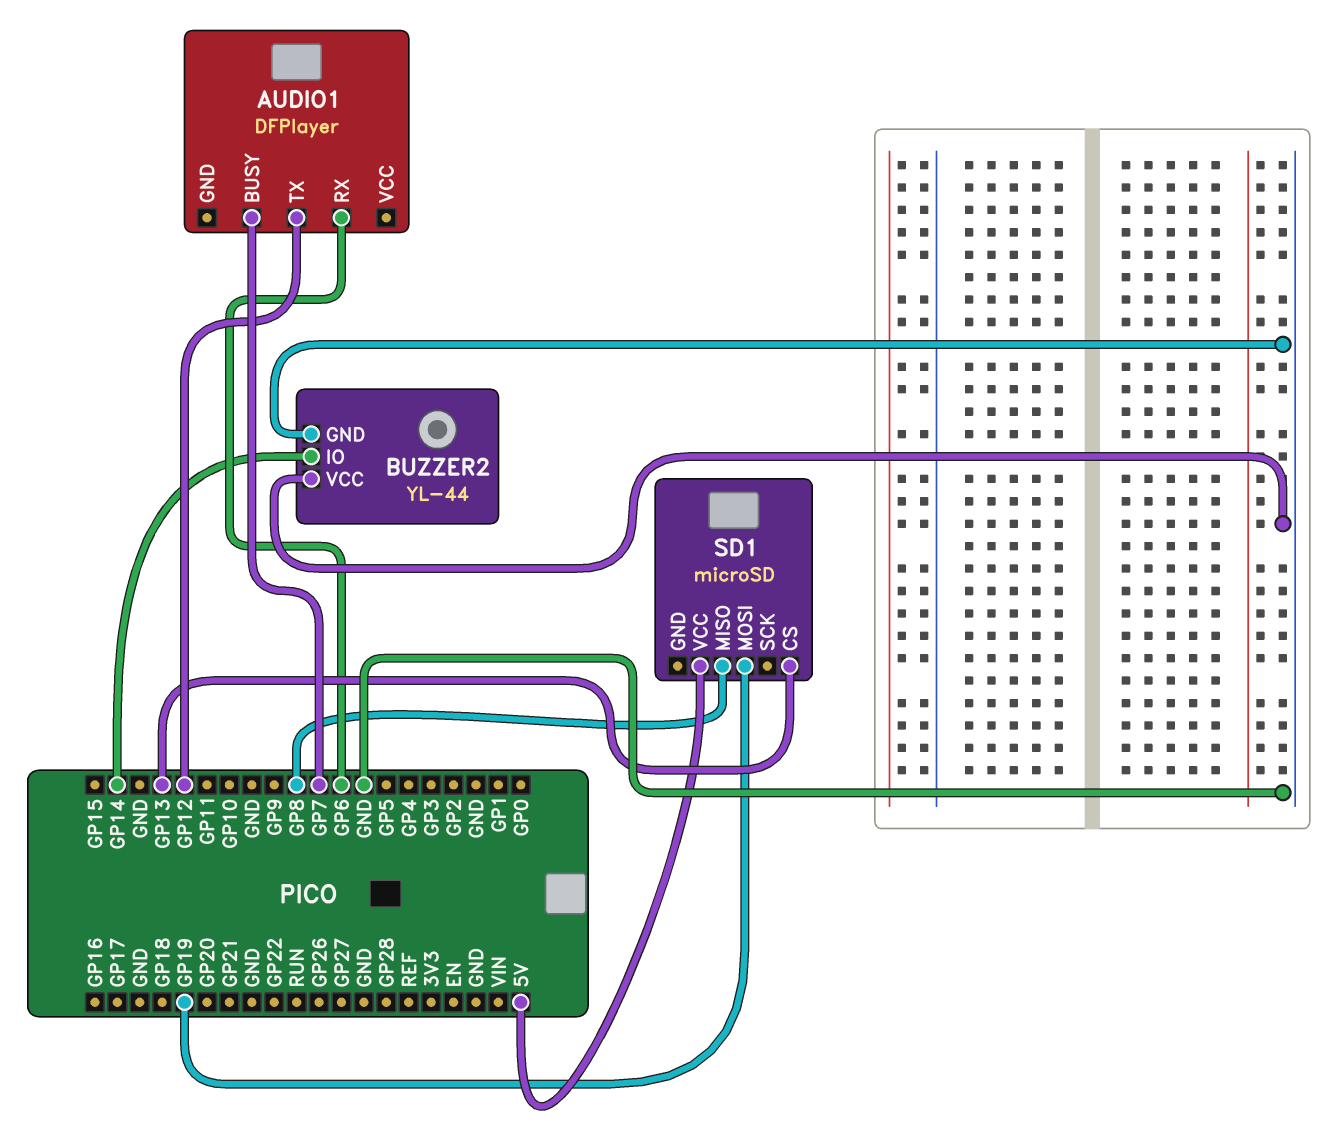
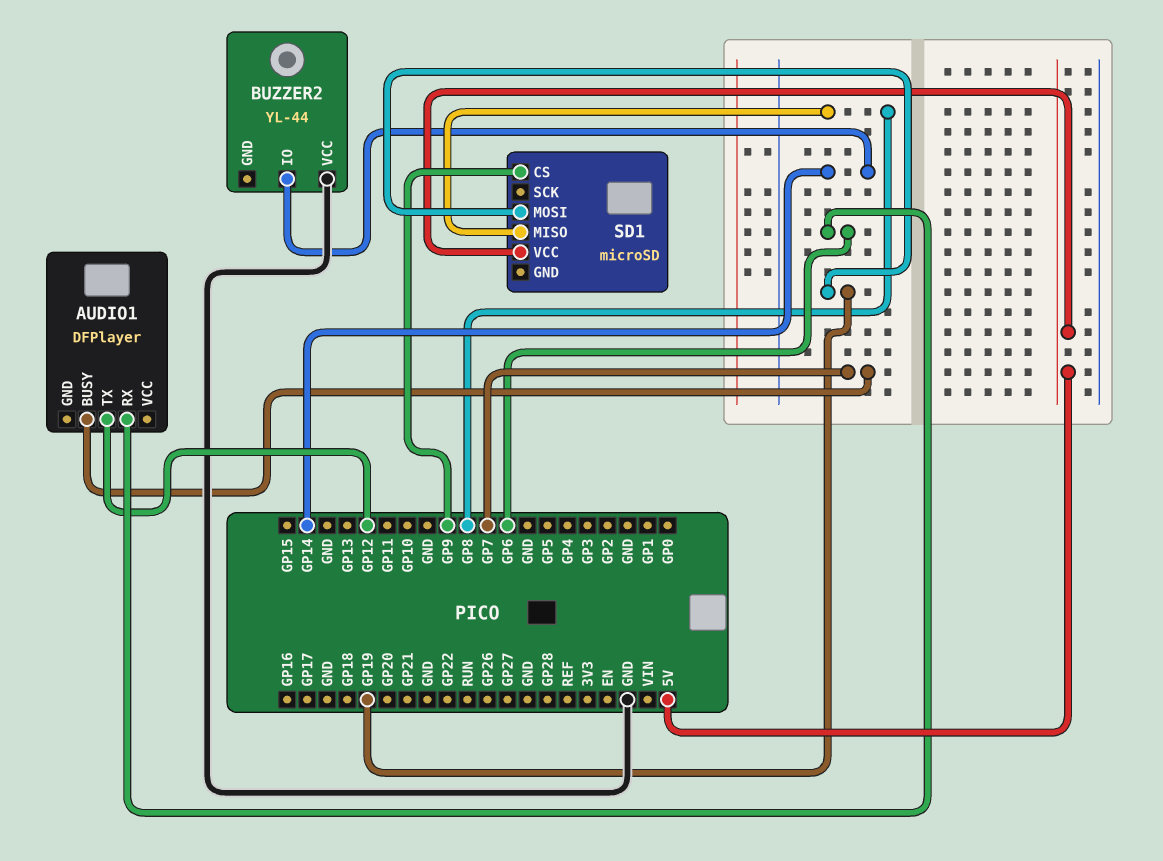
BUZZER2 pin GND: GND -> none
SD1 pin CS: GP13 -> GP9

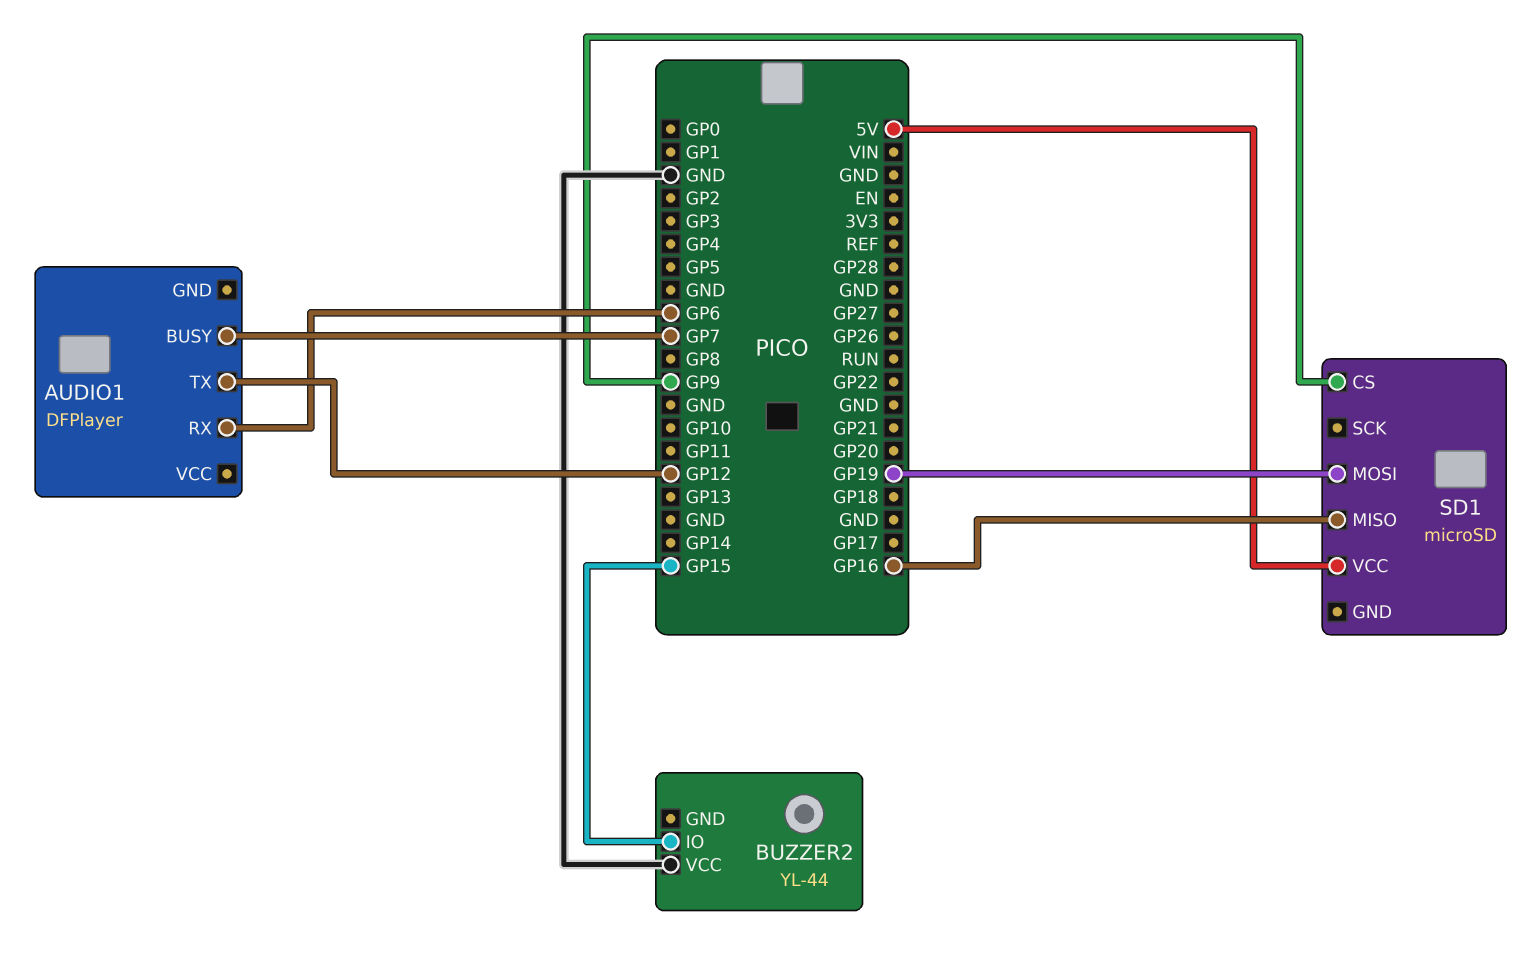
BUZZER2 pin IO: GP14 -> GP15
SD1 pin MISO: GP8 -> GP16

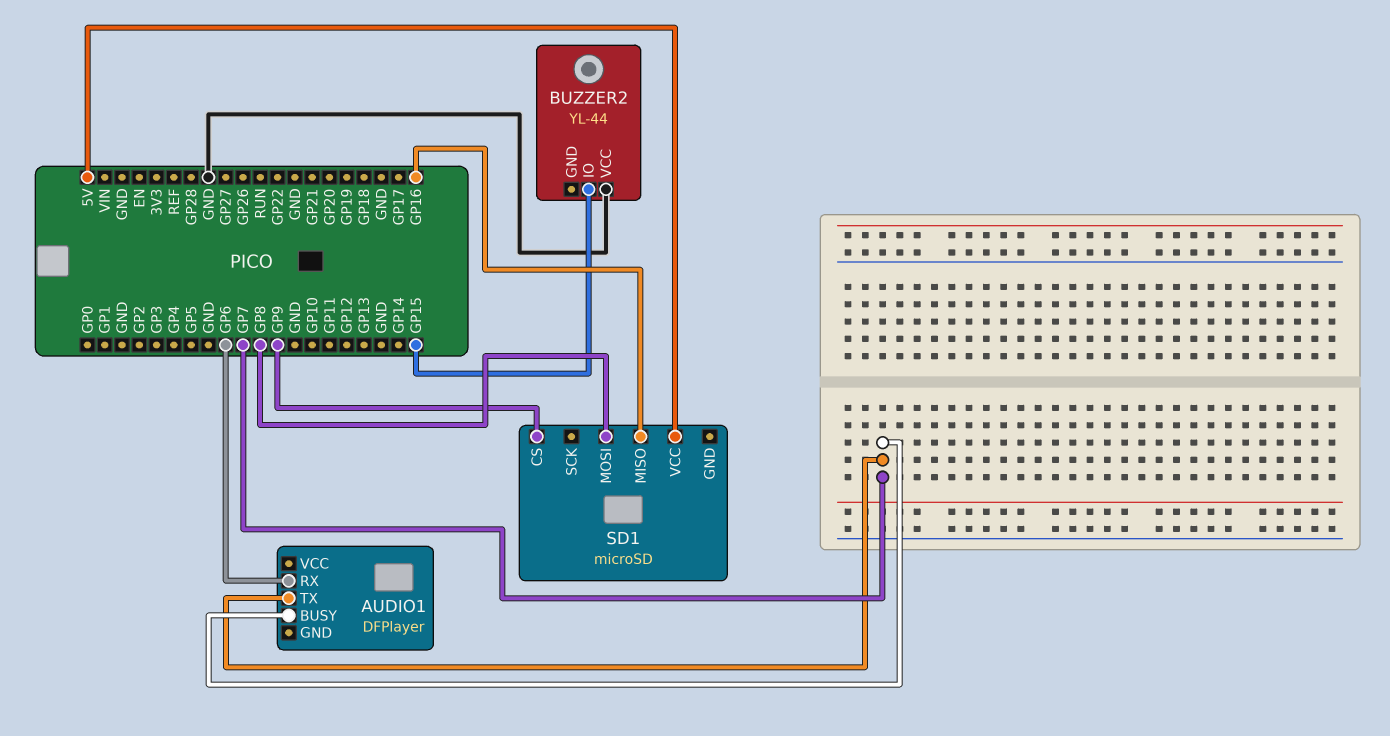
AUDIO1 pin TX: GP12 -> GP7
SD1 pin MOSI: GP19 -> GP8

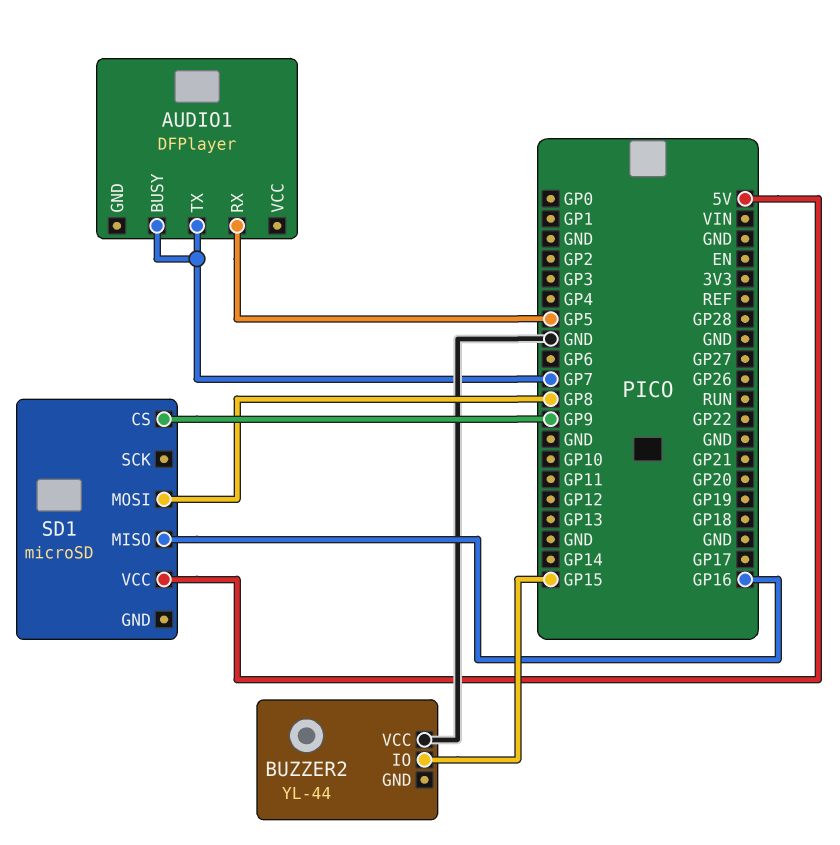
AUDIO1 pin RX: GP6 -> GP5

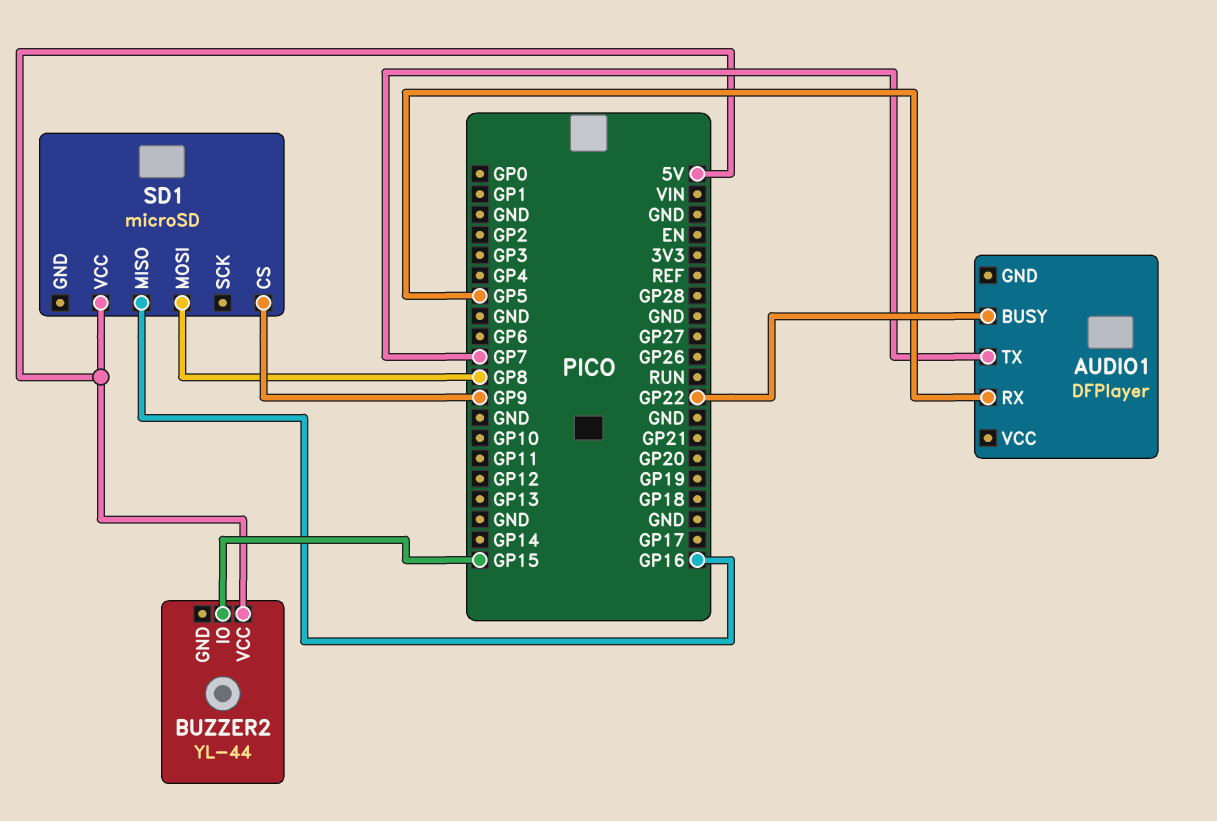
AUDIO1 pin BUSY: GP7 -> GP22
BUZZER2 pin VCC: GND -> 5V

